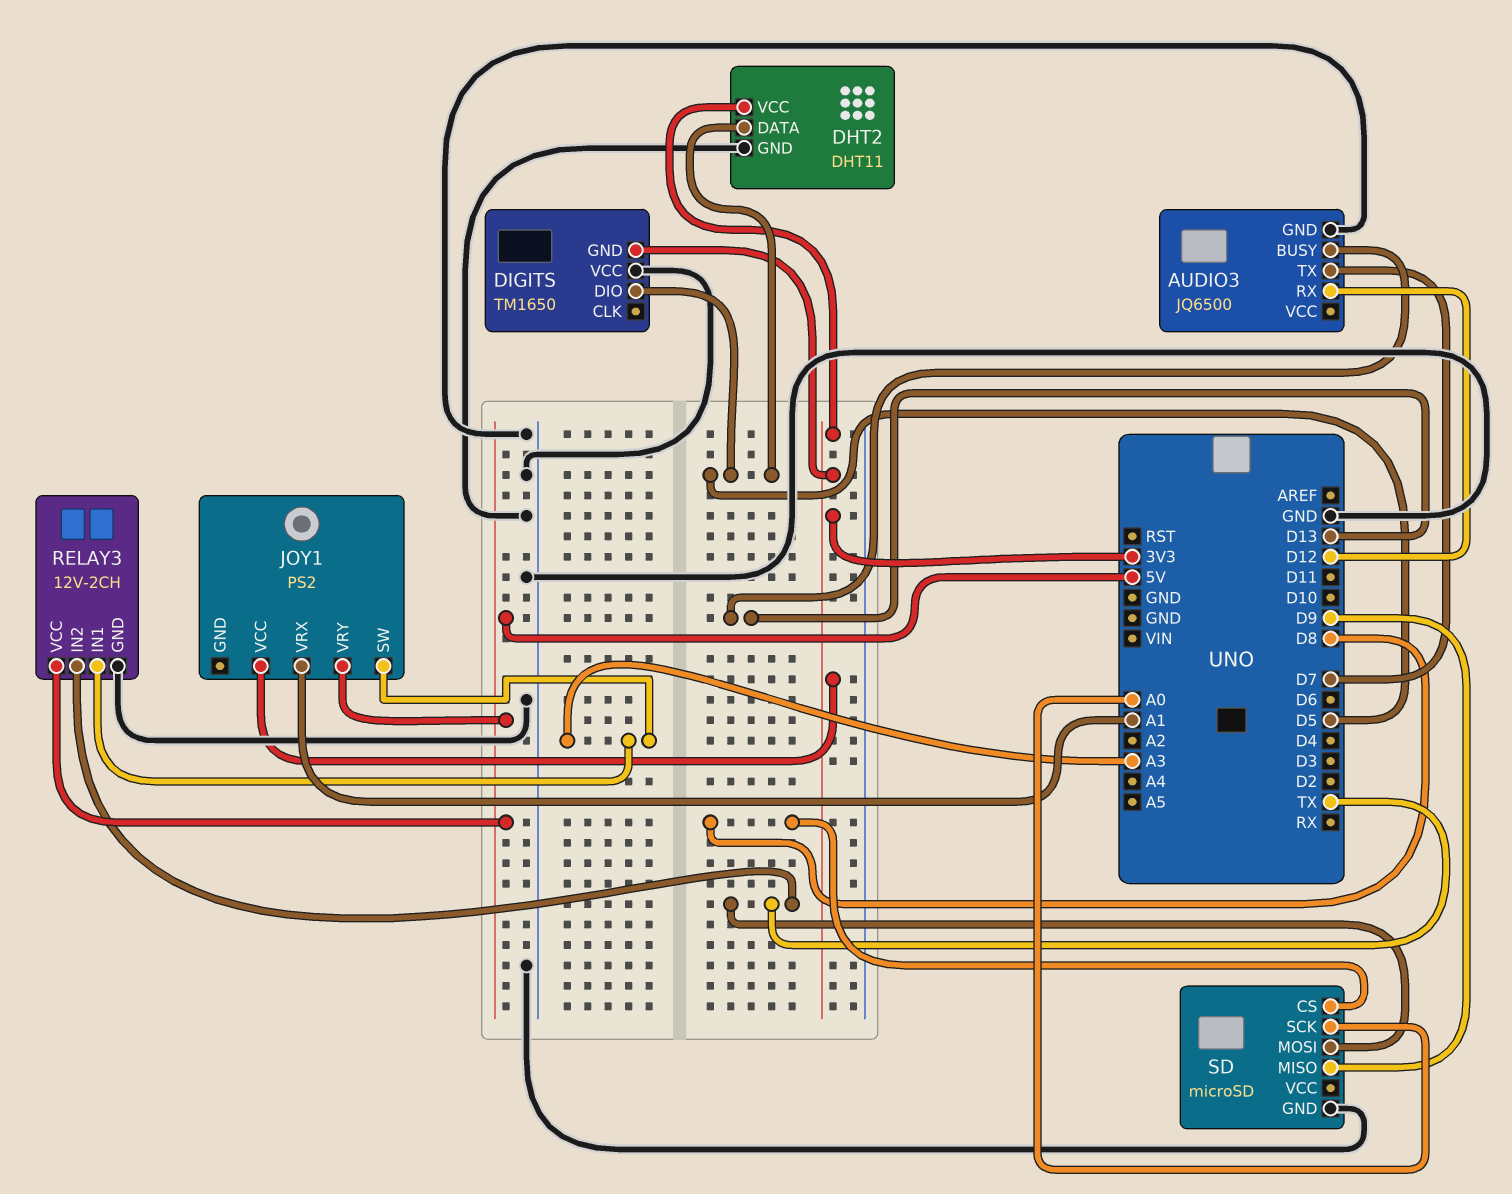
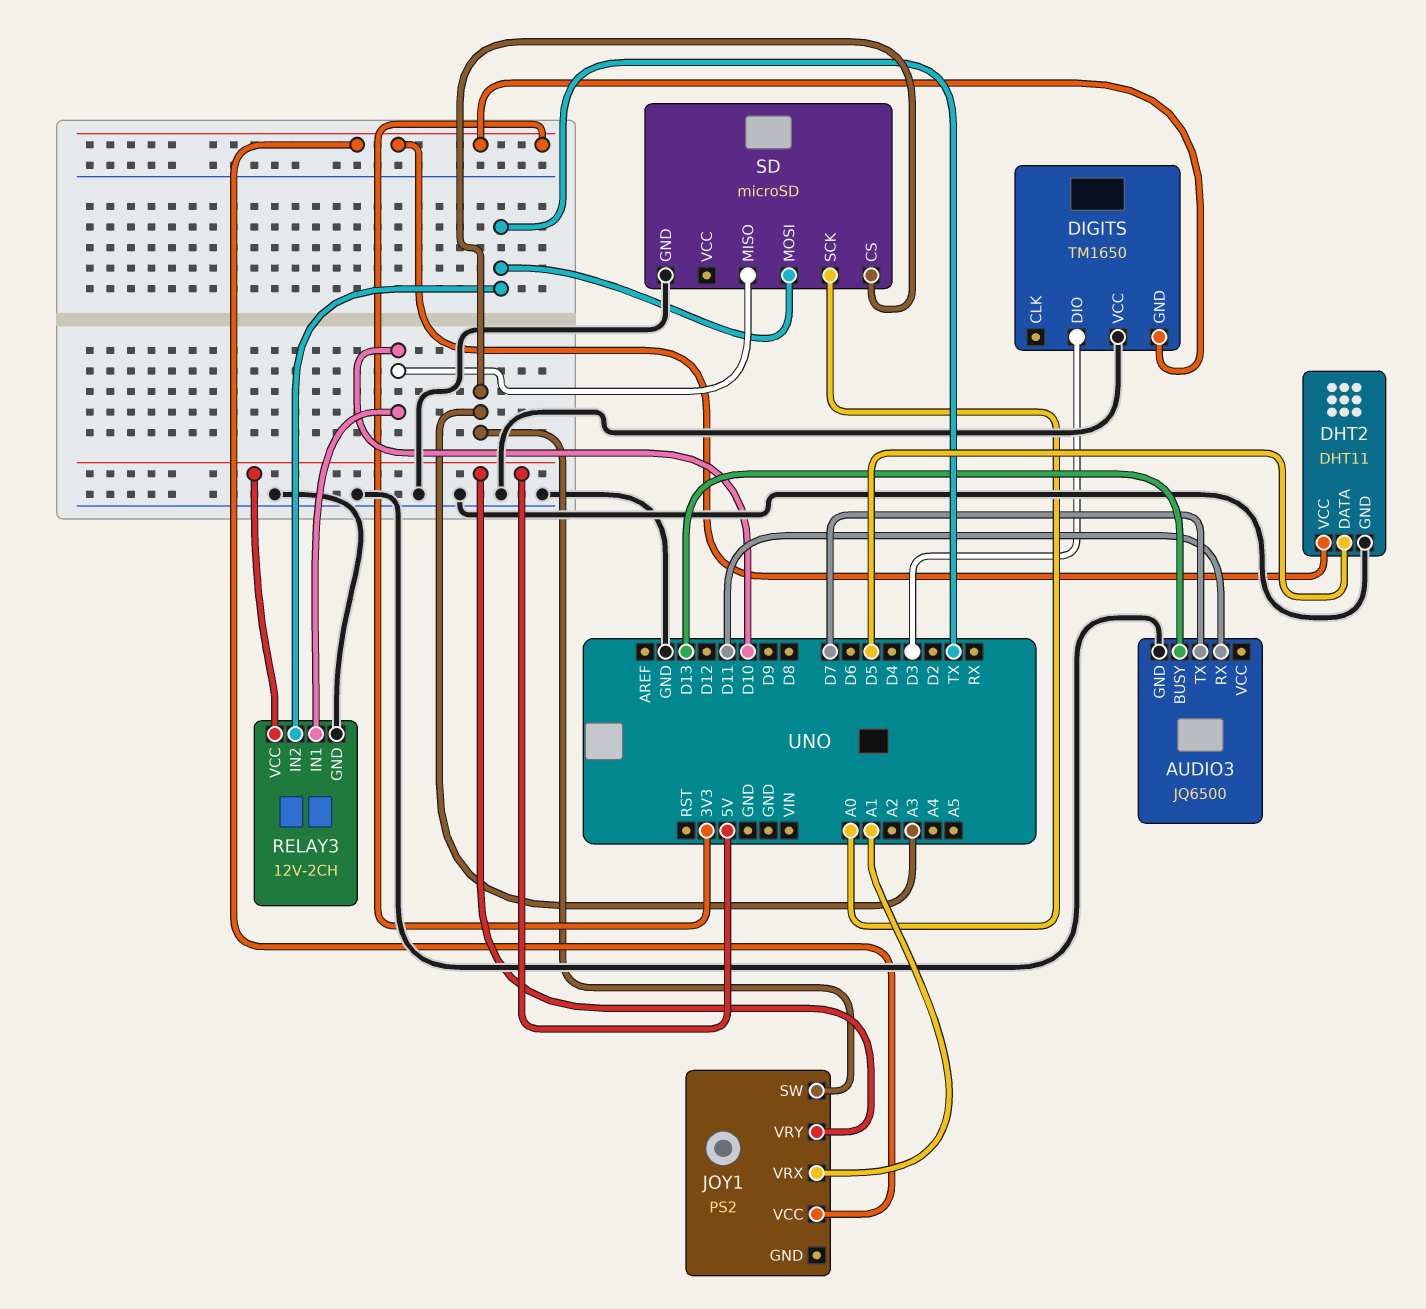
AUDIO3 pin RX: D12 -> D11
DIGITS pin DIO: D5 -> D3
RELAY3 pin IN1: A3 -> D10
SD pin CS: D8 -> A3
SD pin MISO: D9 -> D10

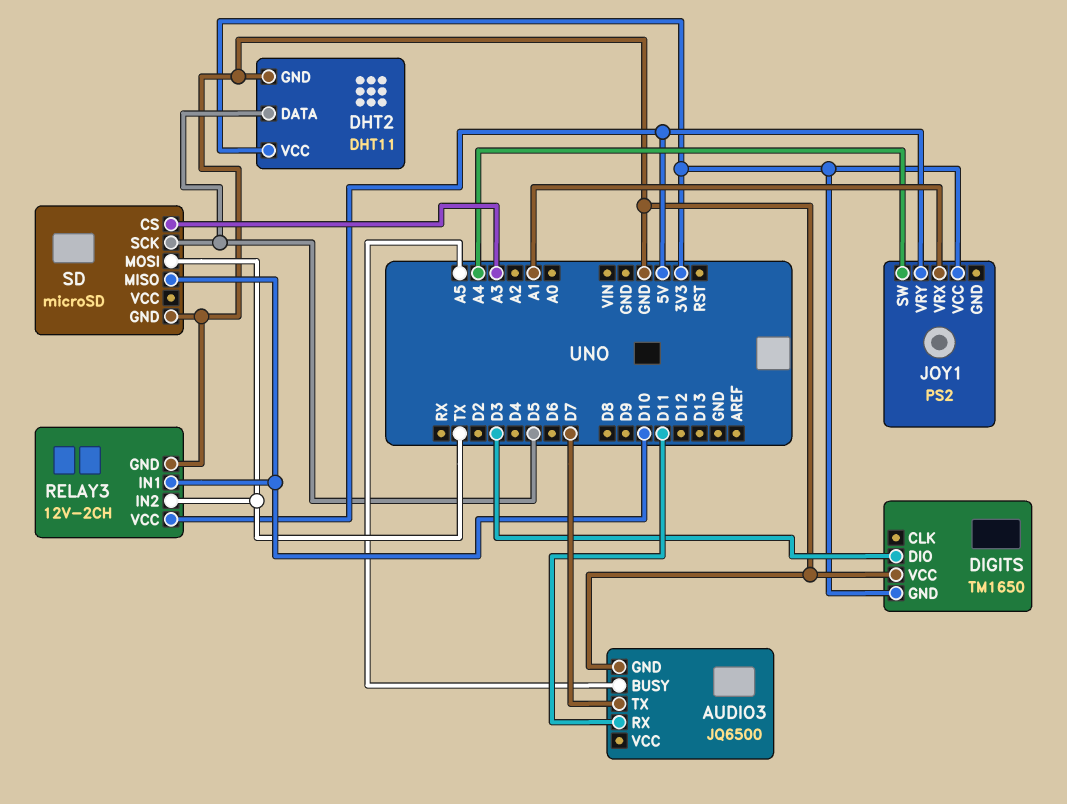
AUDIO3 pin BUSY: D13 -> A5
JOY1 pin SW: A3 -> A4
SD pin SCK: A0 -> D5

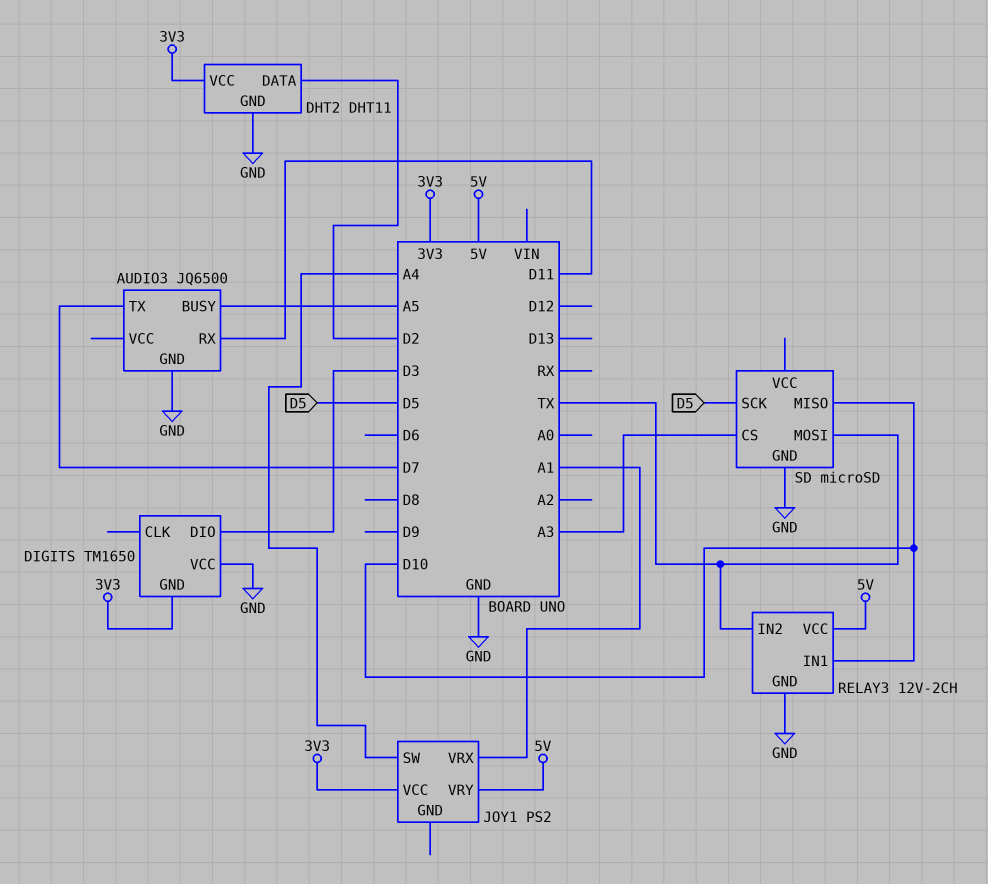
DHT2 pin DATA: D5 -> D2

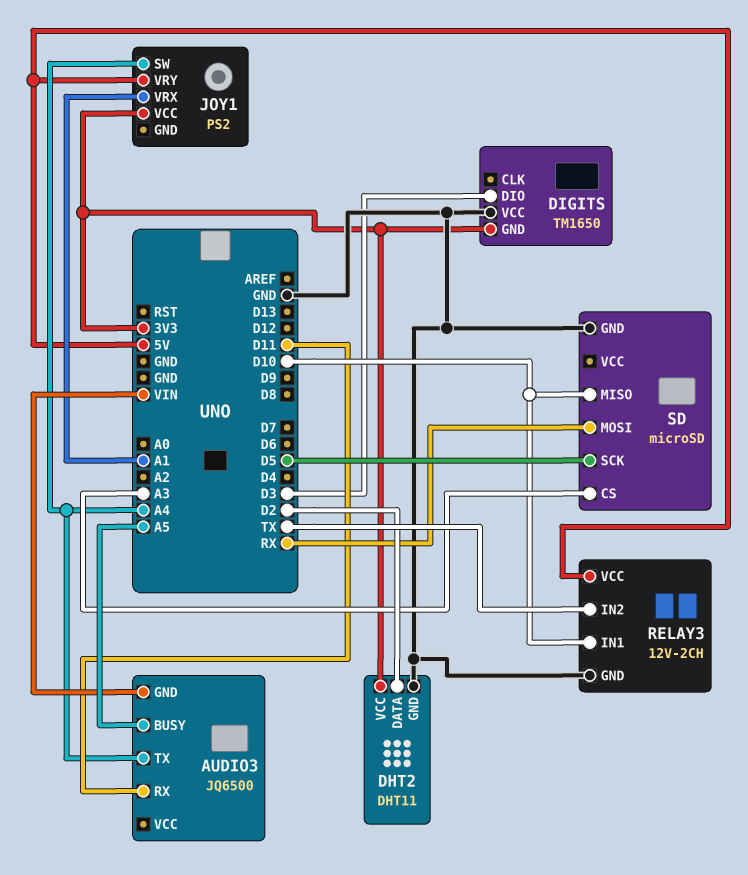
AUDIO3 pin GND: GND -> VIN
AUDIO3 pin TX: D7 -> A4
SD pin MOSI: TX -> RX

